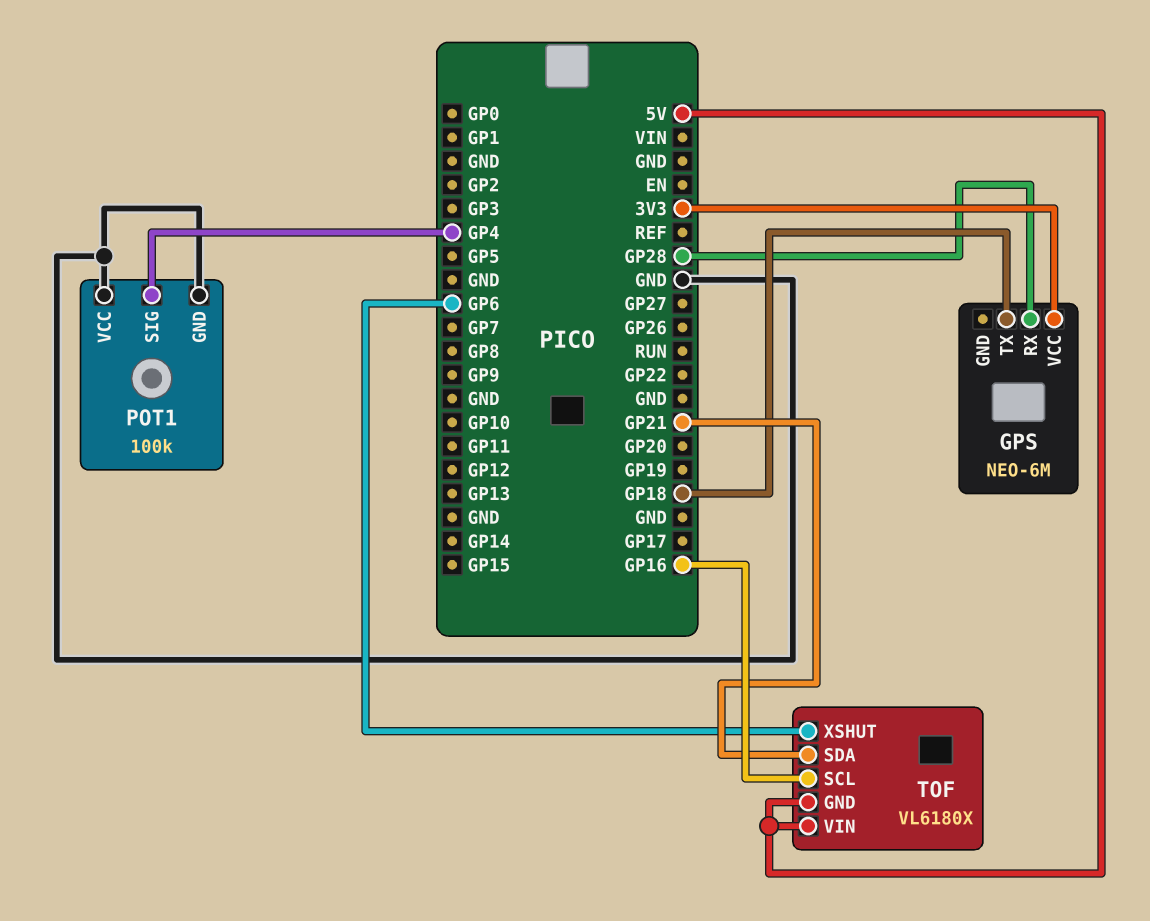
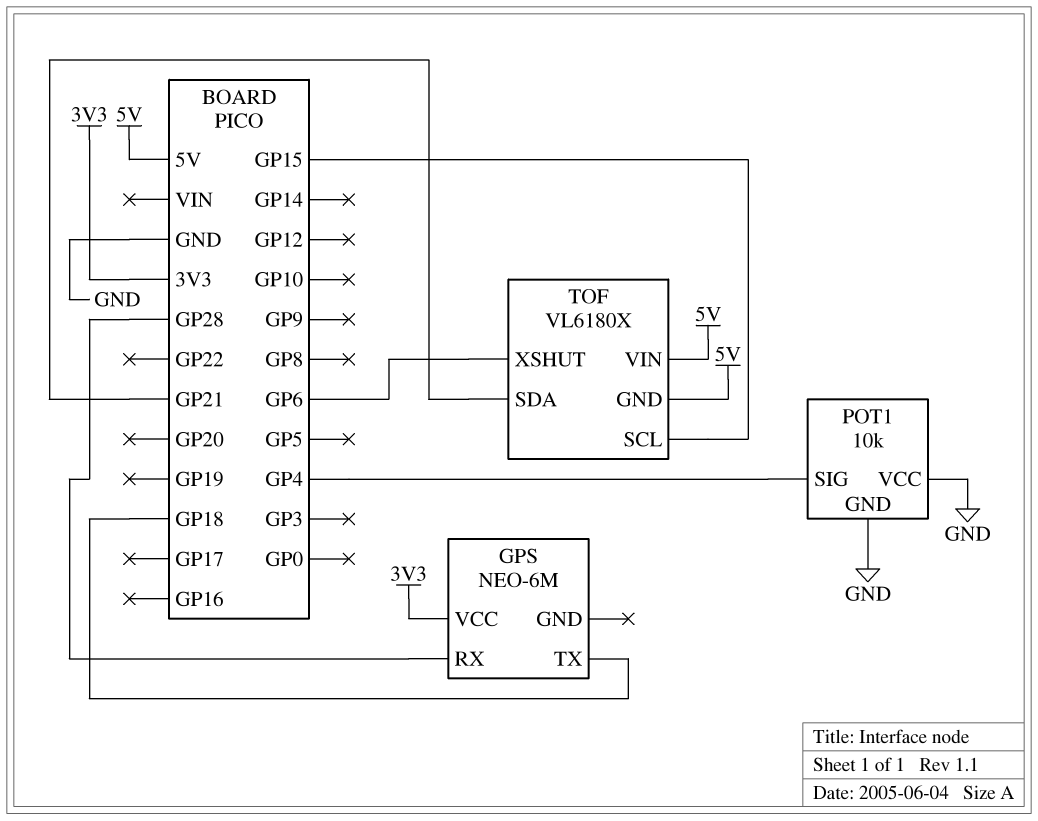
POT1: 100k -> 10k
TOF pin SCL: GP16 -> GP15

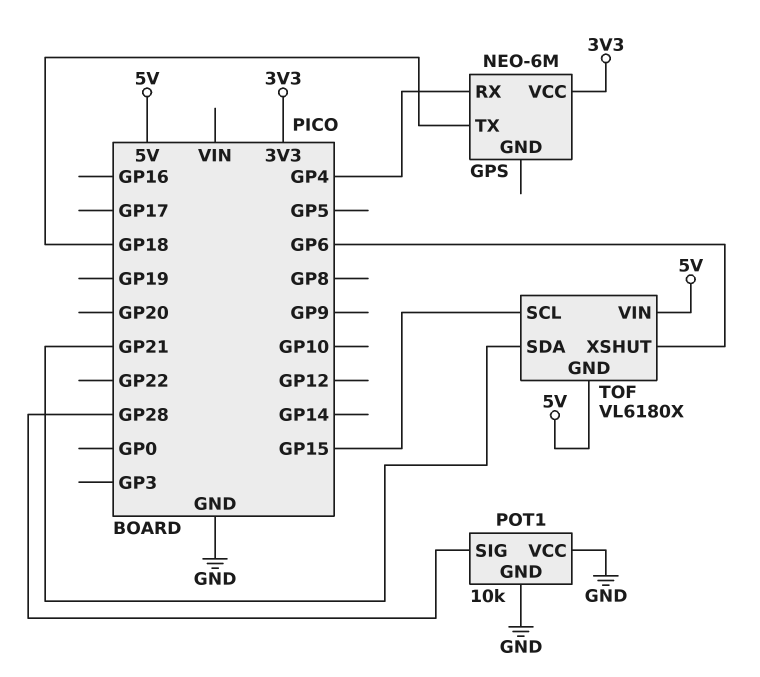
GPS pin RX: GP28 -> GP4
POT1 pin SIG: GP4 -> GP28

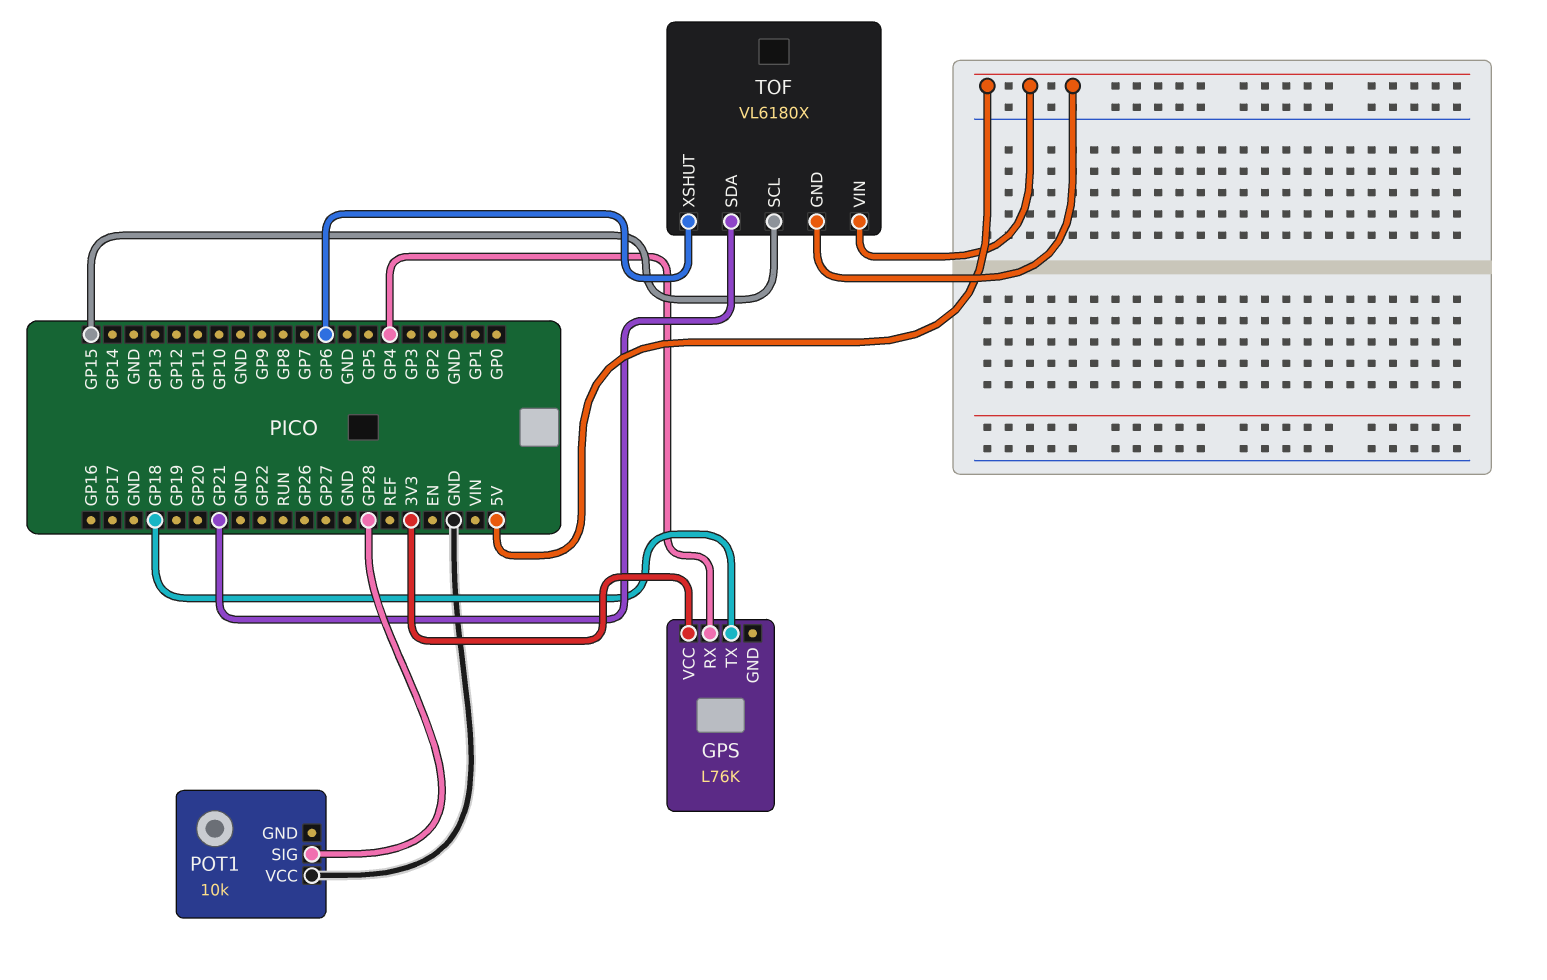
GPS: NEO-6M -> L76K
POT1 pin GND: GND -> none

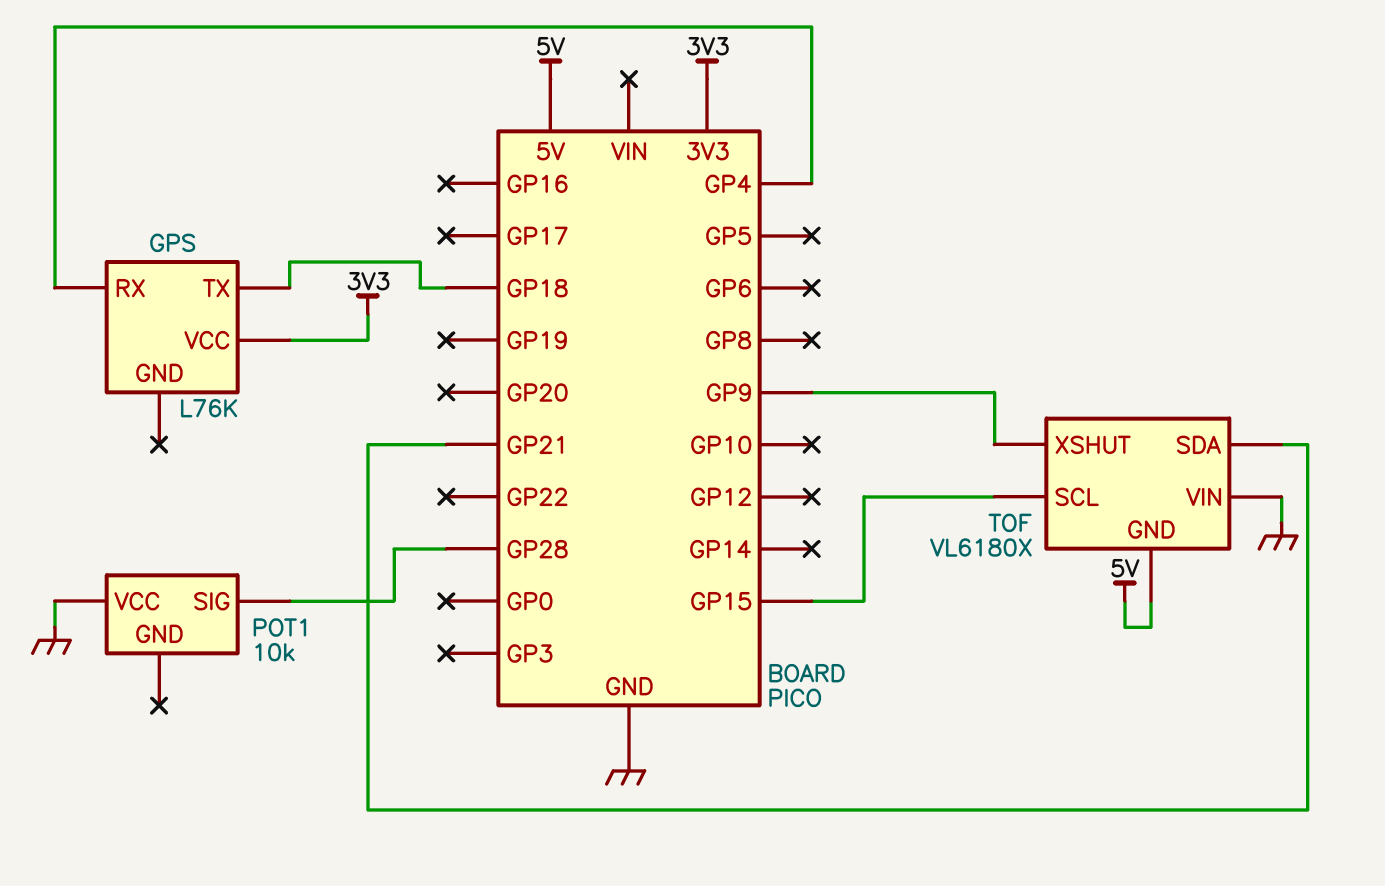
TOF pin VIN: 5V -> GND
TOF pin XSHUT: GP6 -> GP9

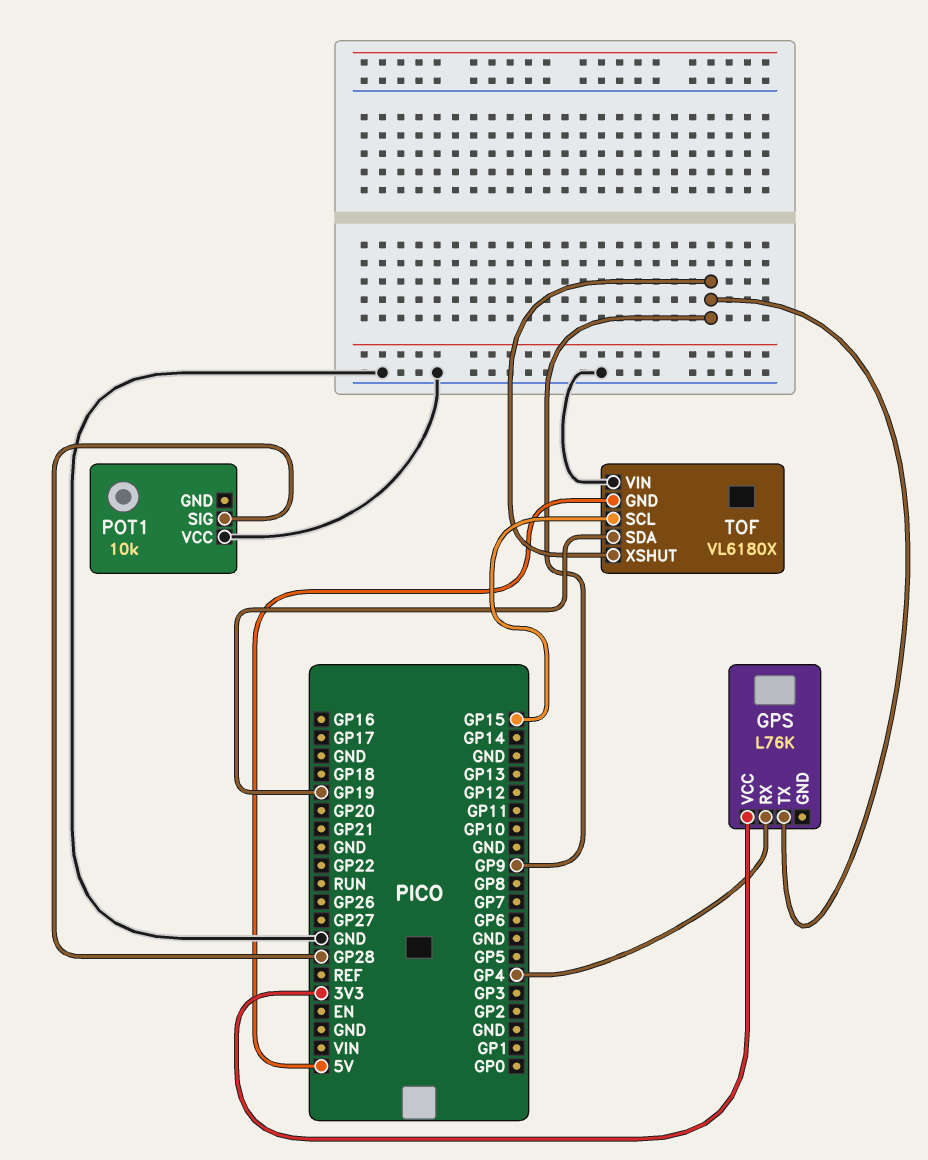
GPS pin TX: GP18 -> GP9
TOF pin SDA: GP21 -> GP19

